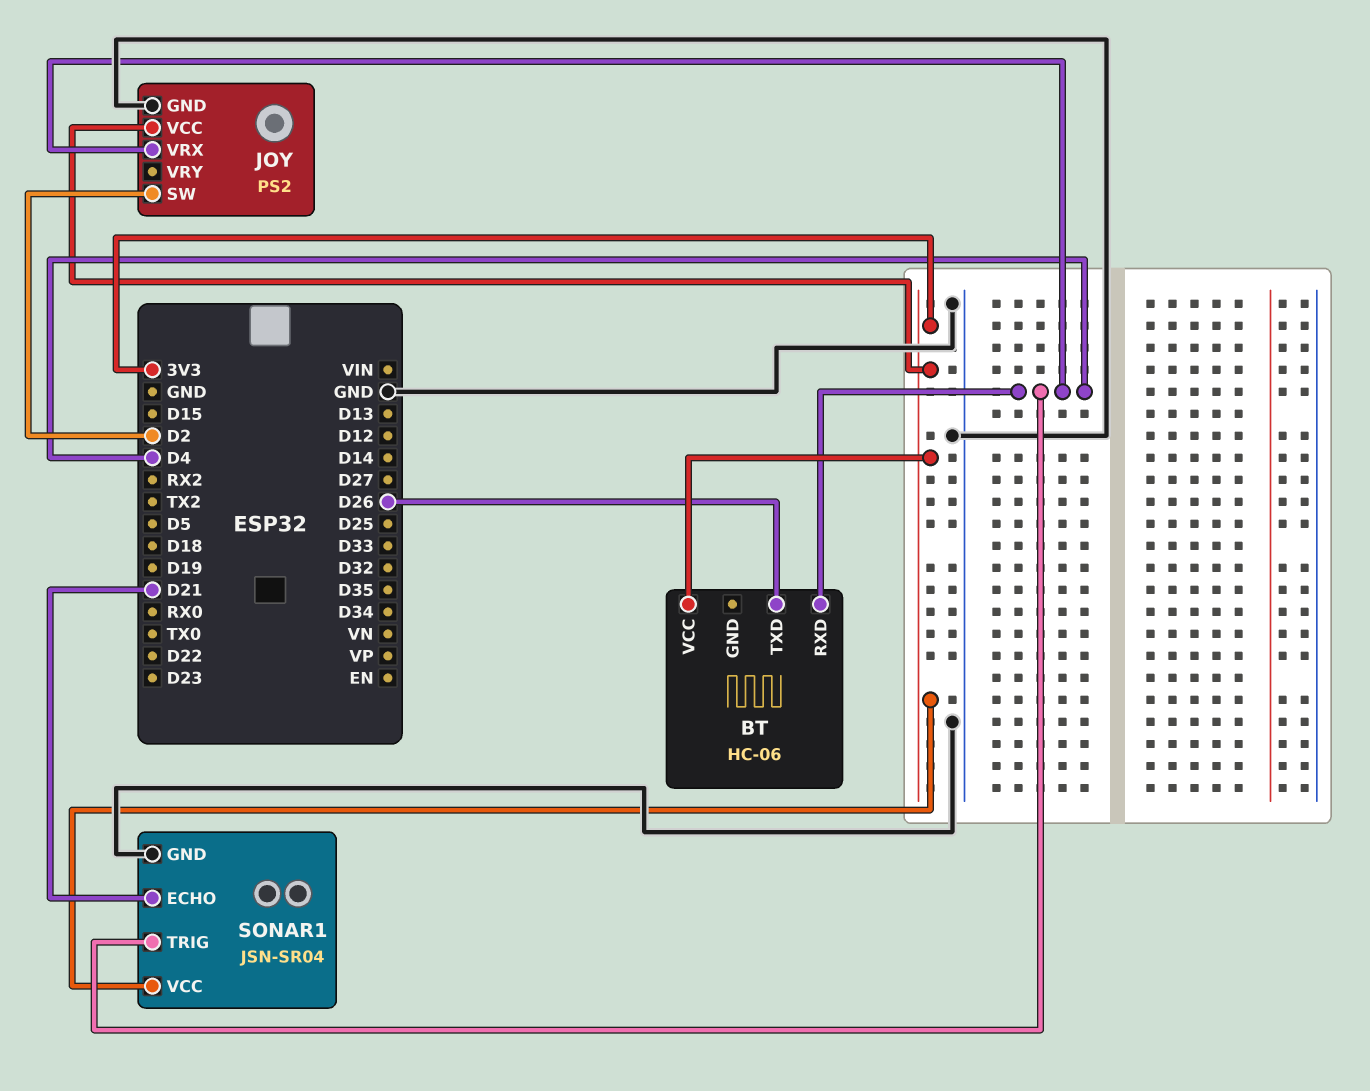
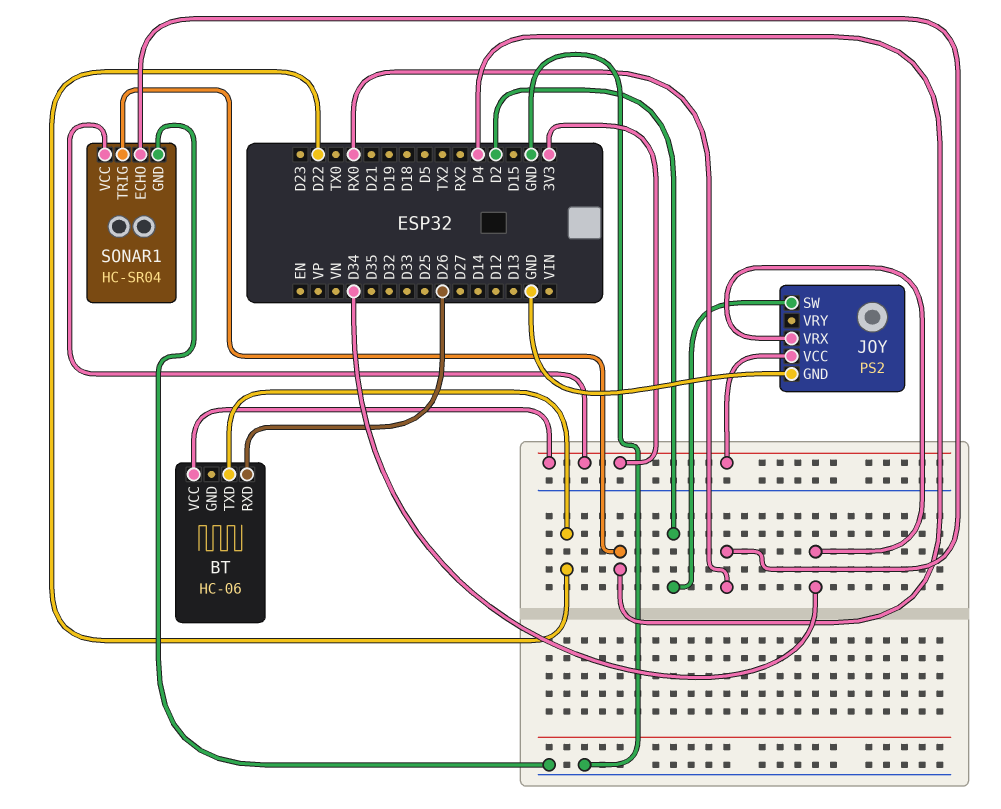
BT pin RXD: D4 -> D26
BT pin TXD: D26 -> D22
JOY pin VRX: D4 -> D34
SONAR1: JSN-SR04 -> HC-SR04
SONAR1 pin ECHO: D21 -> RX0

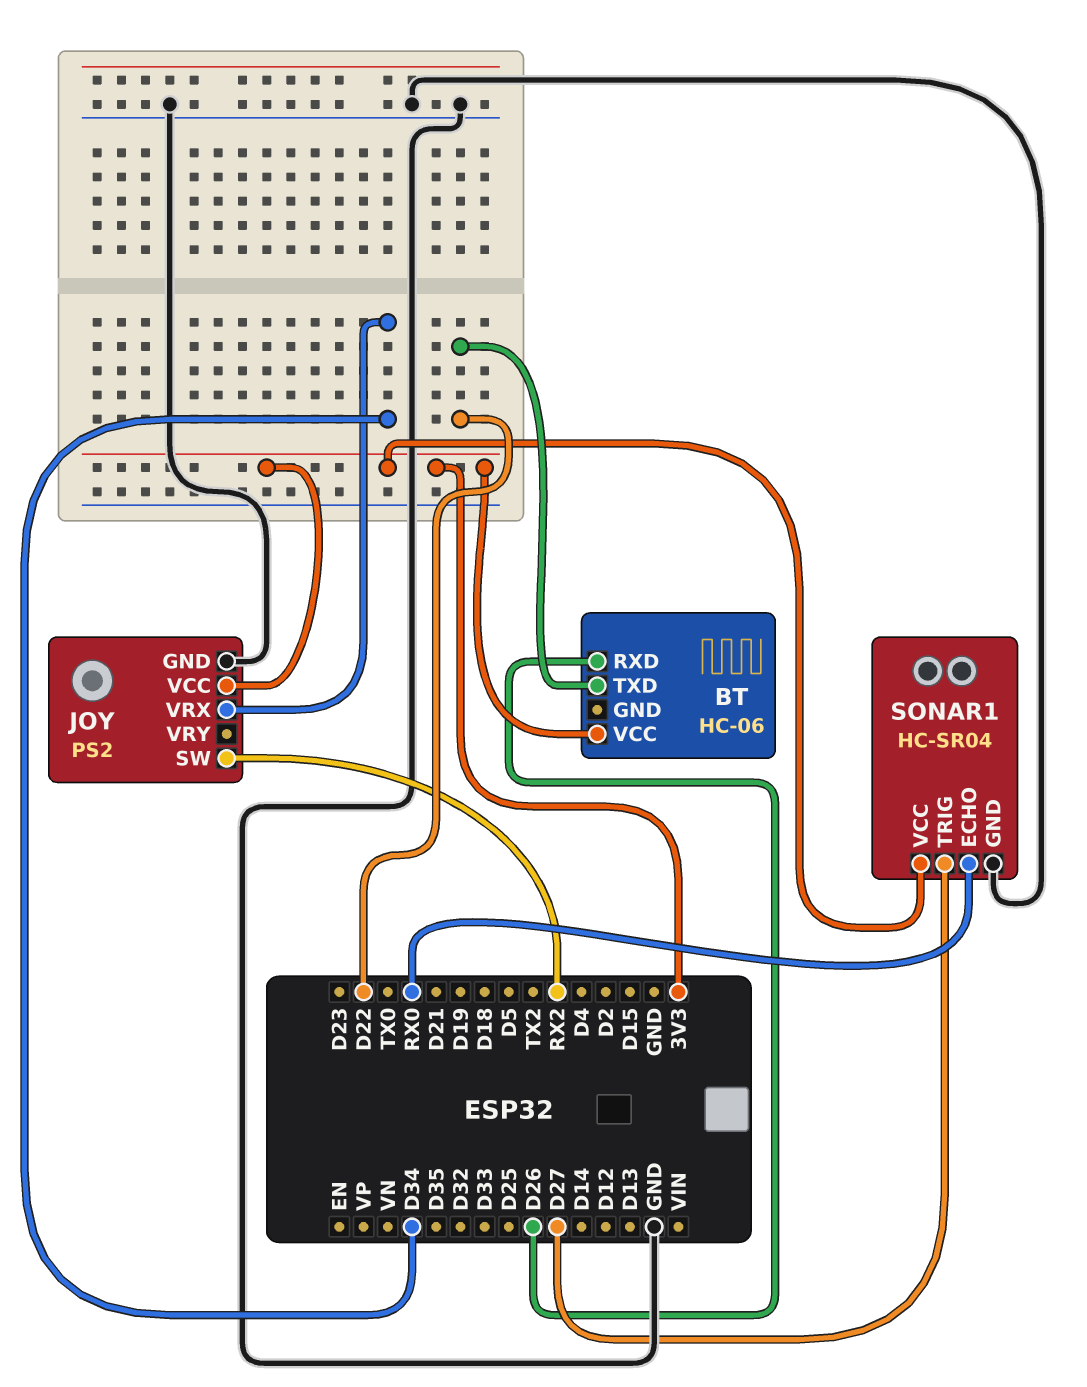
JOY pin SW: D2 -> RX2
SONAR1 pin TRIG: D4 -> D27

